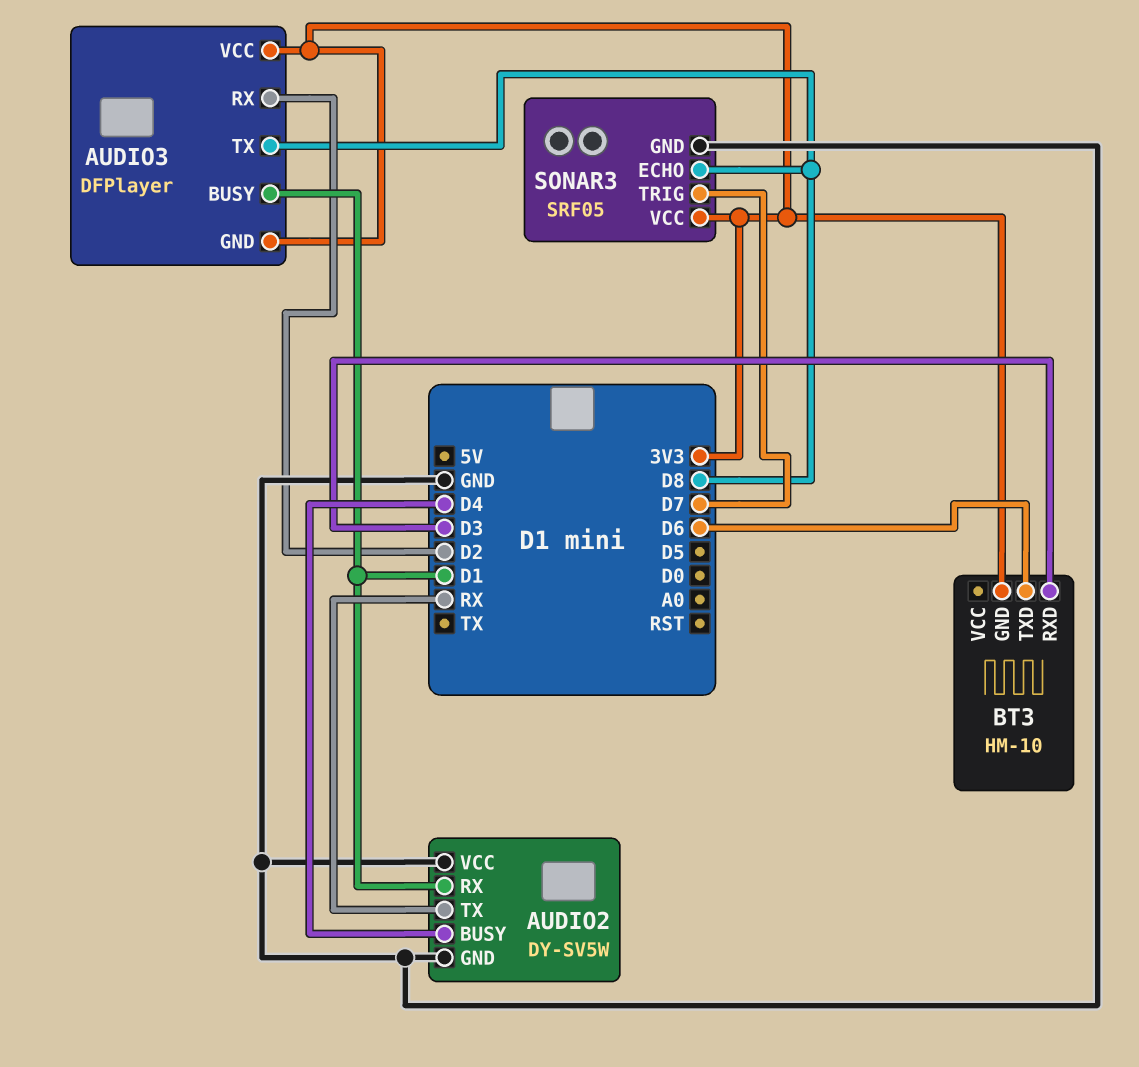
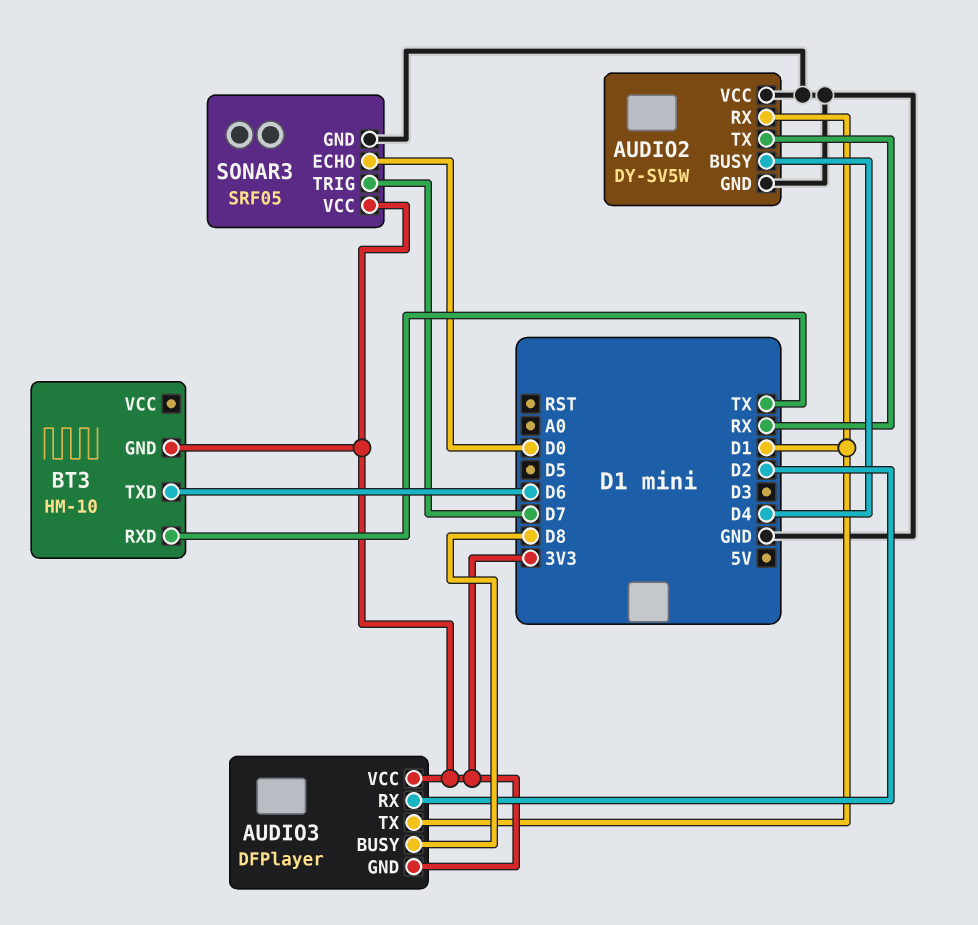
AUDIO3 pin BUSY: D1 -> D8
AUDIO3 pin TX: D8 -> D1
BT3 pin RXD: D3 -> TX
SONAR3 pin ECHO: D8 -> D0

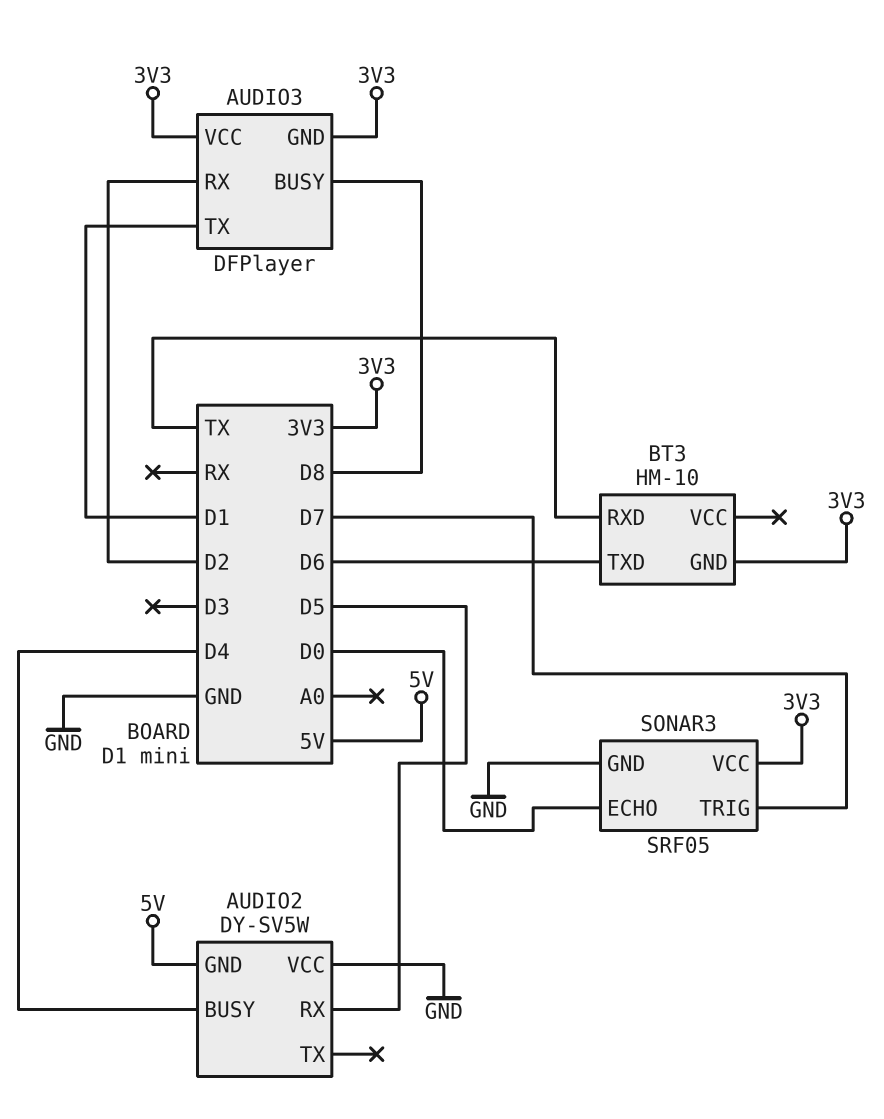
AUDIO2 pin GND: GND -> 5V
AUDIO2 pin RX: D1 -> D5
AUDIO2 pin TX: RX -> none

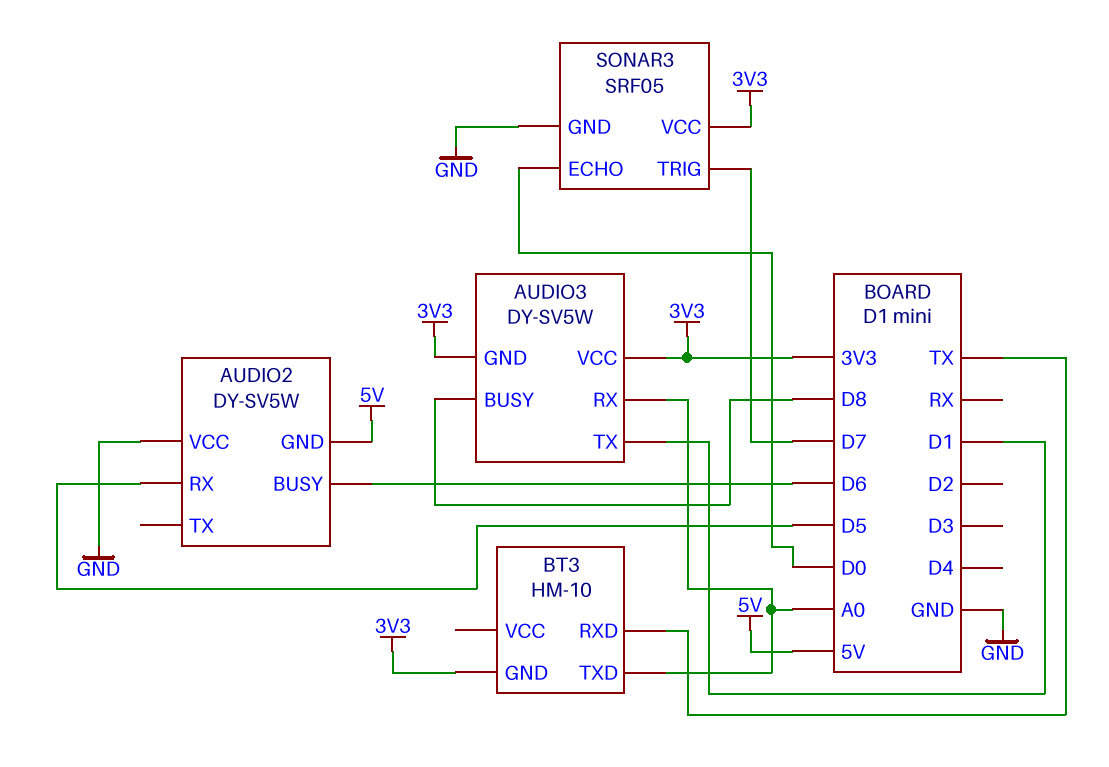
AUDIO2 pin BUSY: D4 -> D6
AUDIO3: DFPlayer -> DY-SV5W
AUDIO3 pin RX: D2 -> A0
BT3 pin TXD: D6 -> A0

